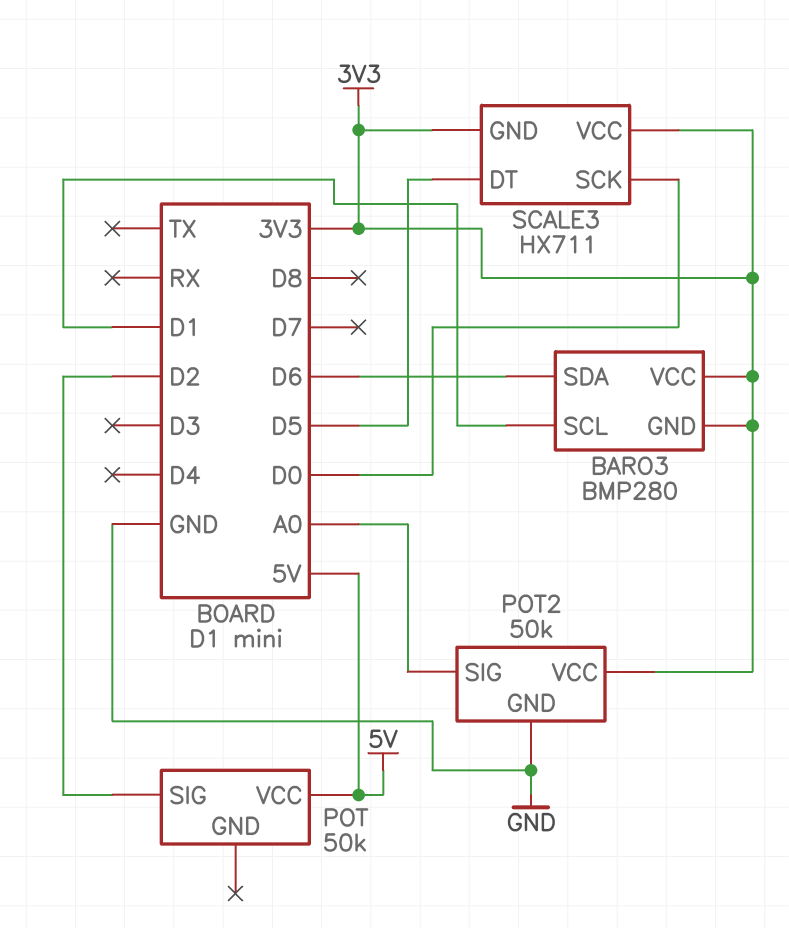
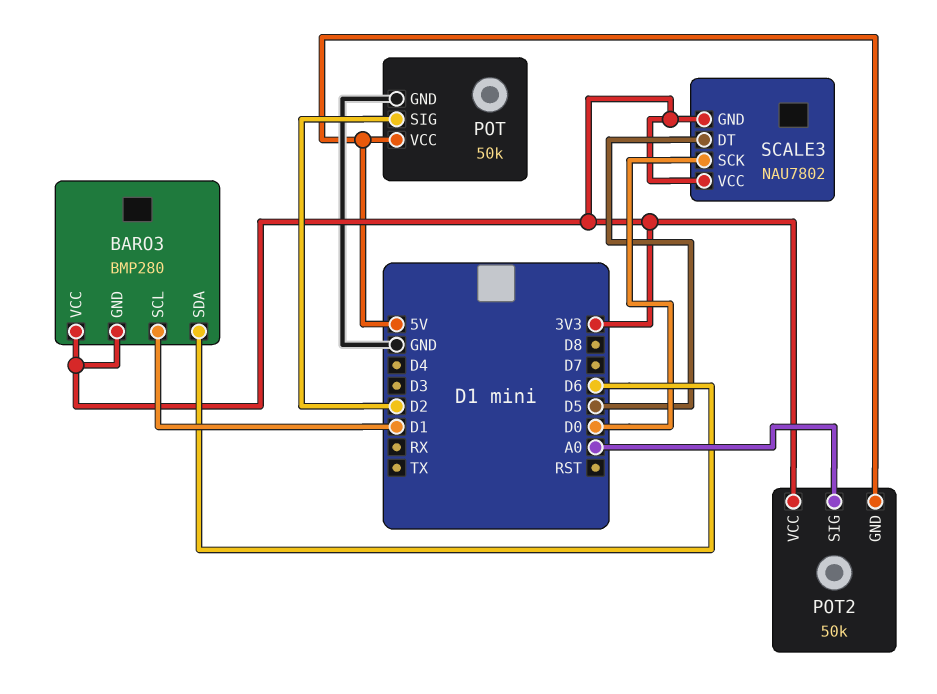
POT pin GND: none -> GND
POT2 pin GND: GND -> 5V
SCALE3: HX711 -> NAU7802

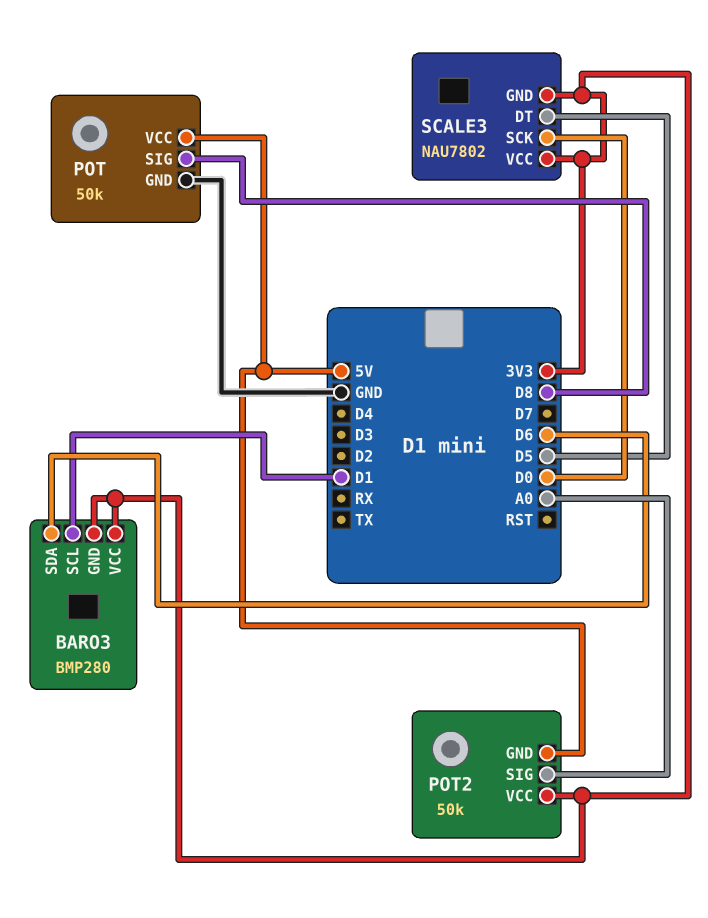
POT pin SIG: D2 -> D8

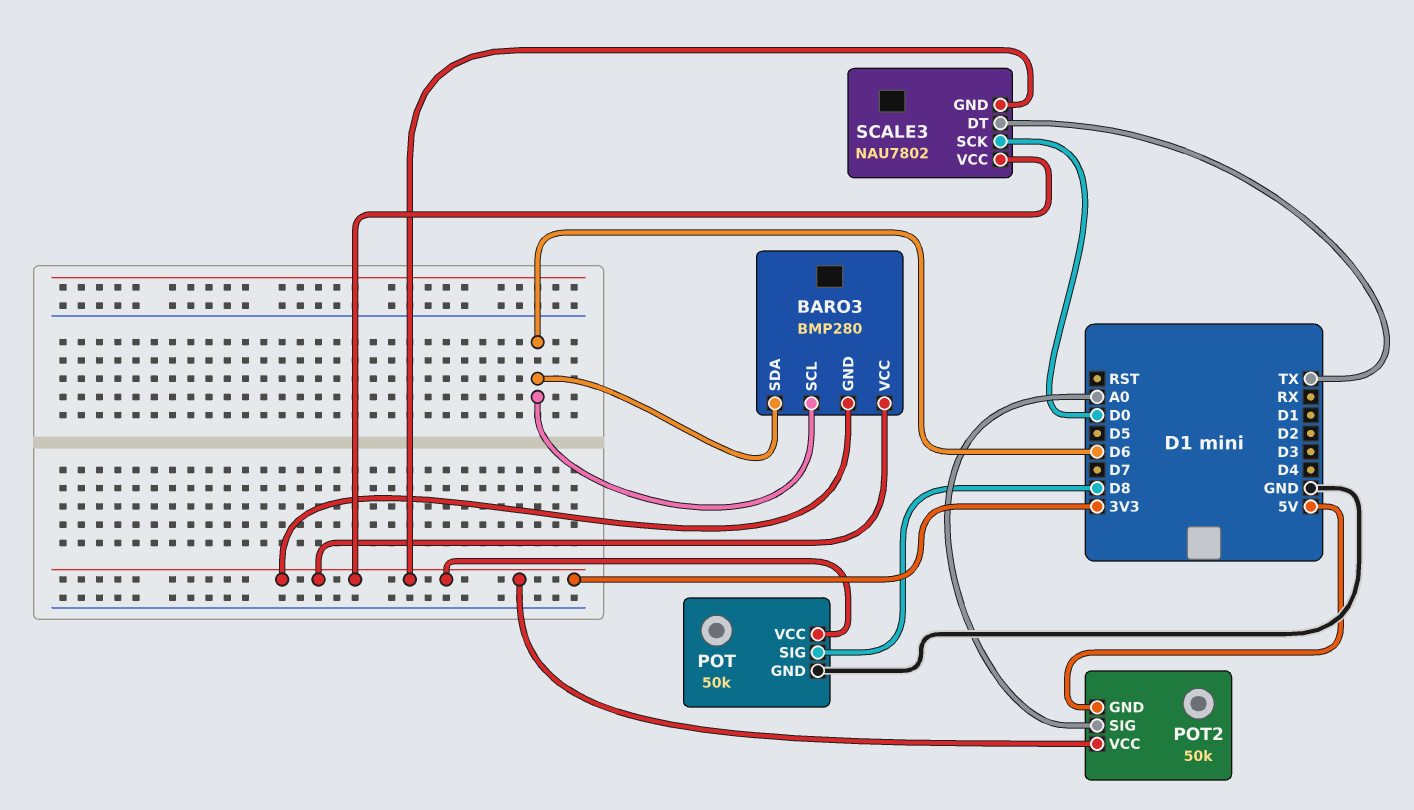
BARO3 pin SCL: D1 -> D6
POT pin VCC: 5V -> 3V3
SCALE3 pin DT: D5 -> TX

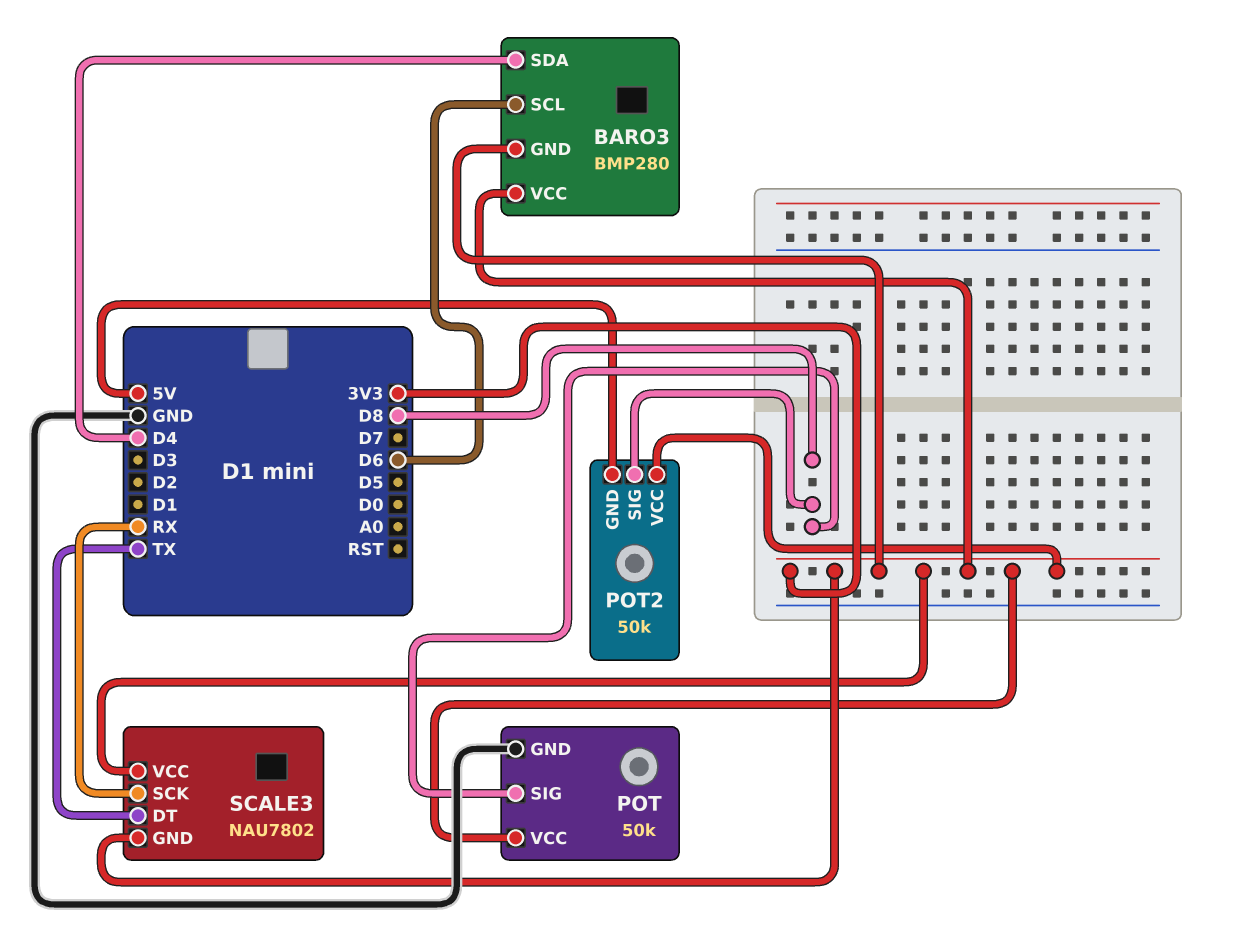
BARO3 pin SDA: D6 -> D4
POT2 pin SIG: A0 -> D8
SCALE3 pin SCK: D0 -> RX

